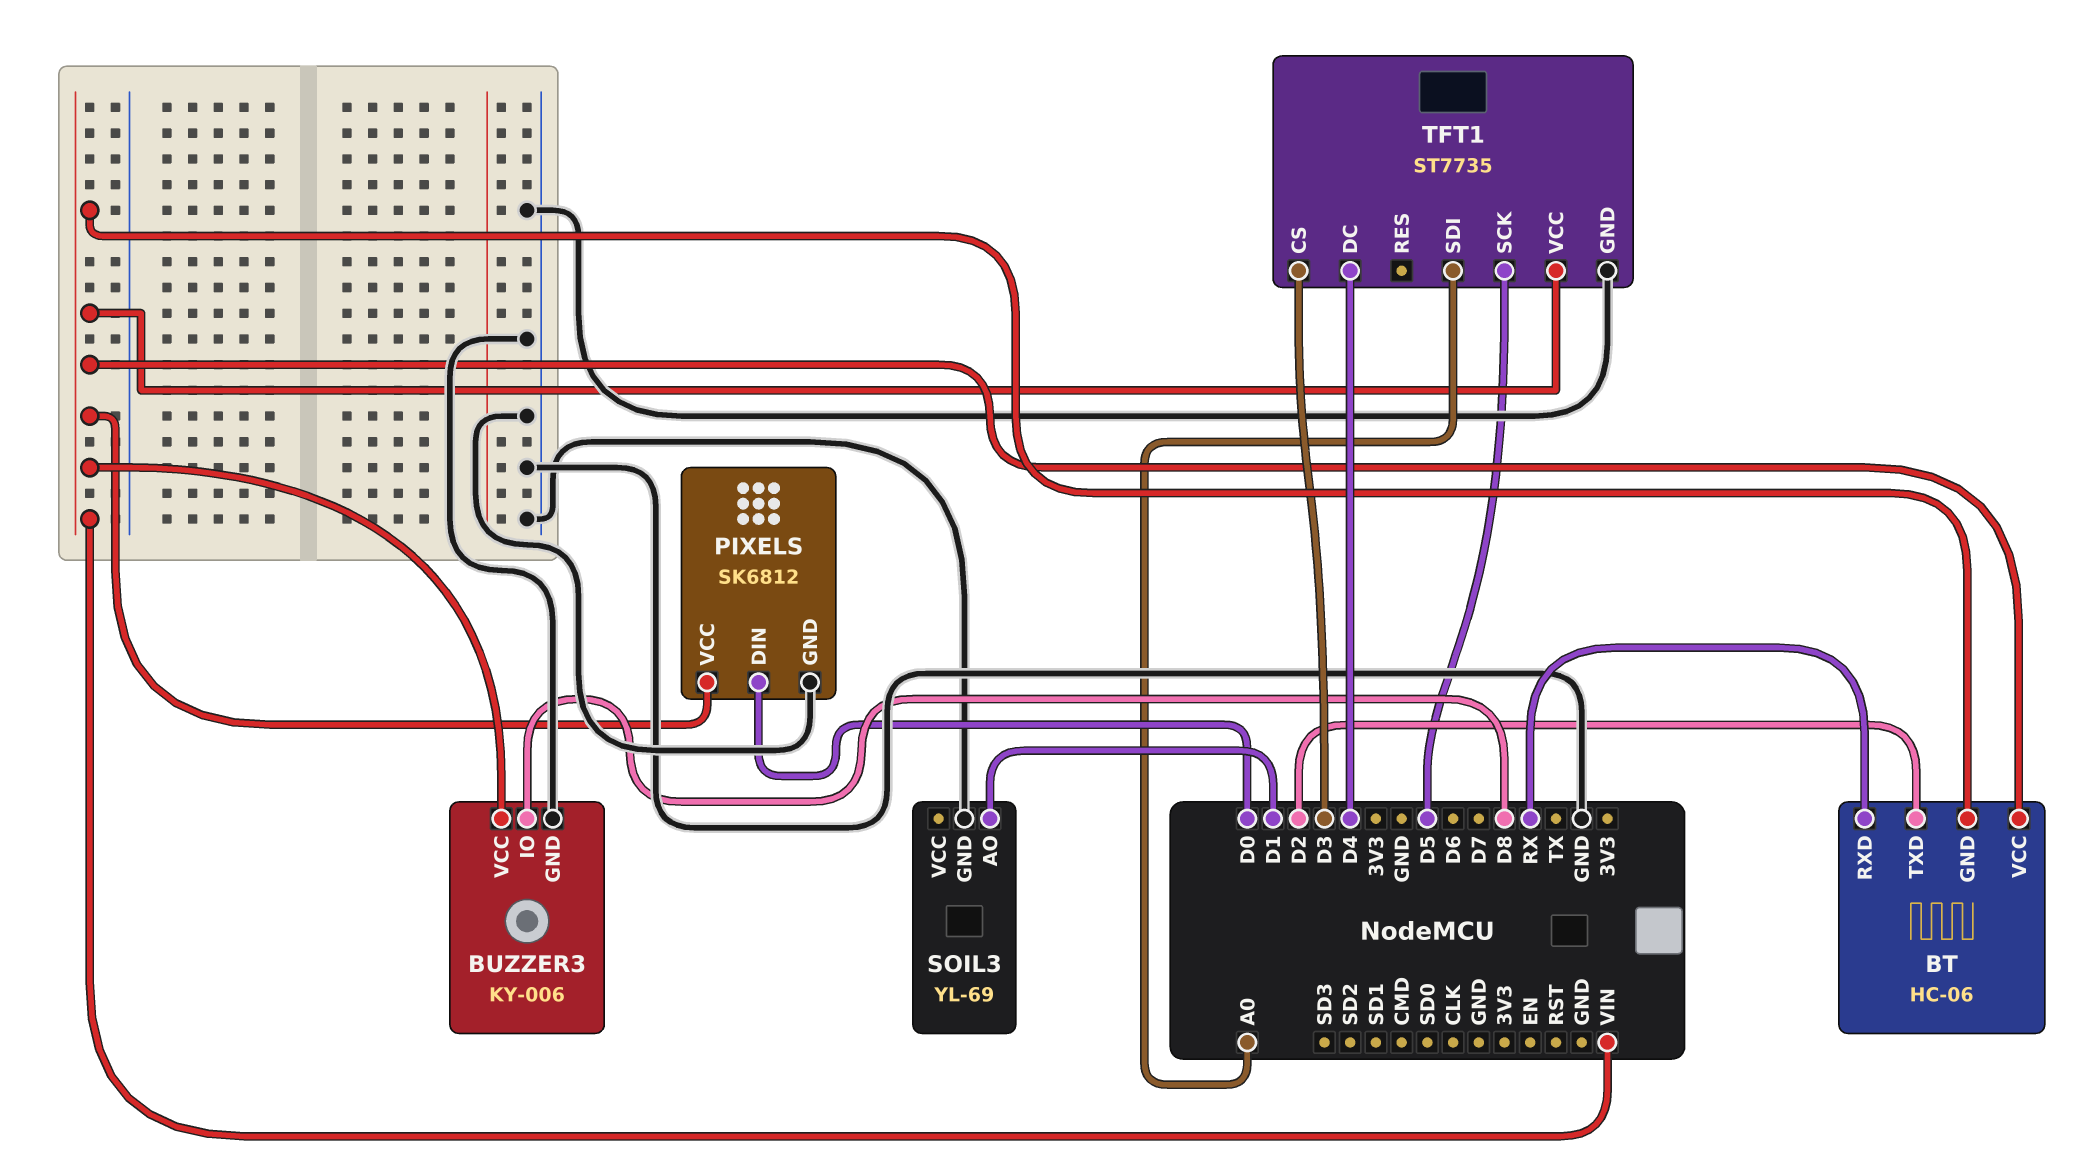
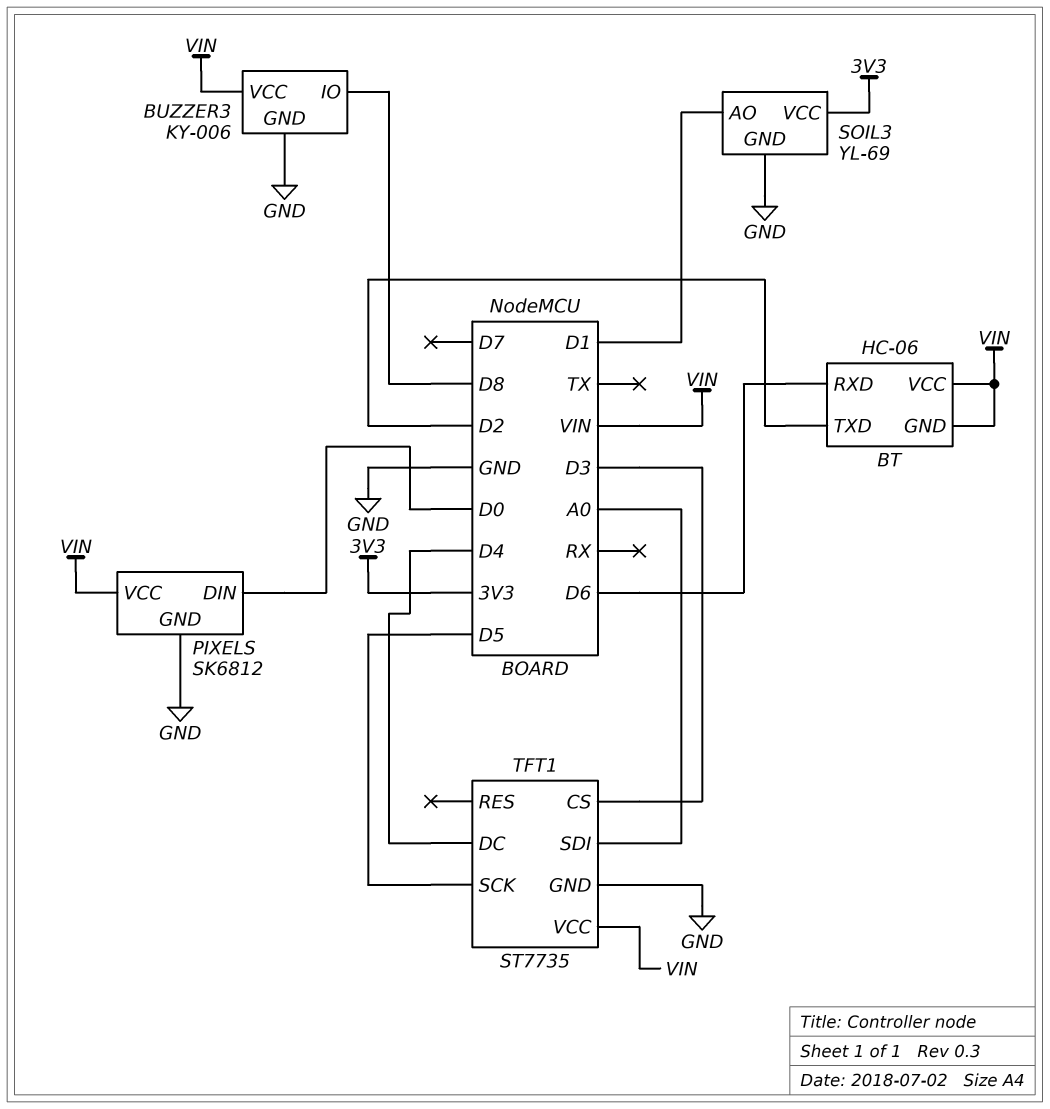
BT pin RXD: RX -> D6
SOIL3 pin VCC: none -> 3V3

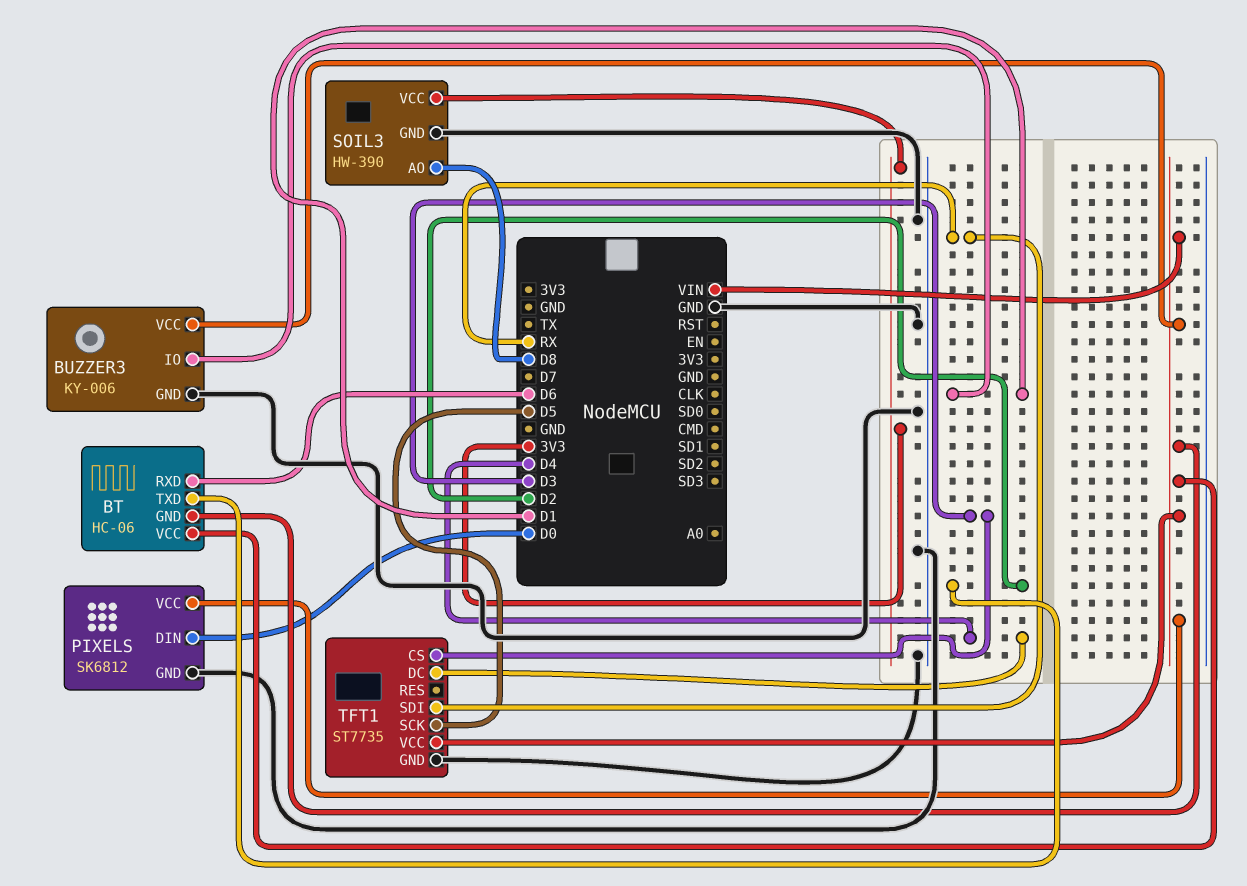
BUZZER3 pin IO: D8 -> D1
SOIL3: YL-69 -> HW-390
SOIL3 pin AO: D1 -> D8
TFT1 pin SDI: A0 -> RX

